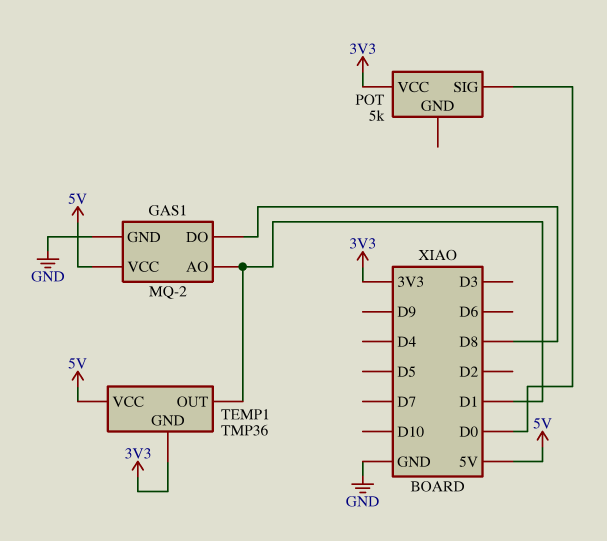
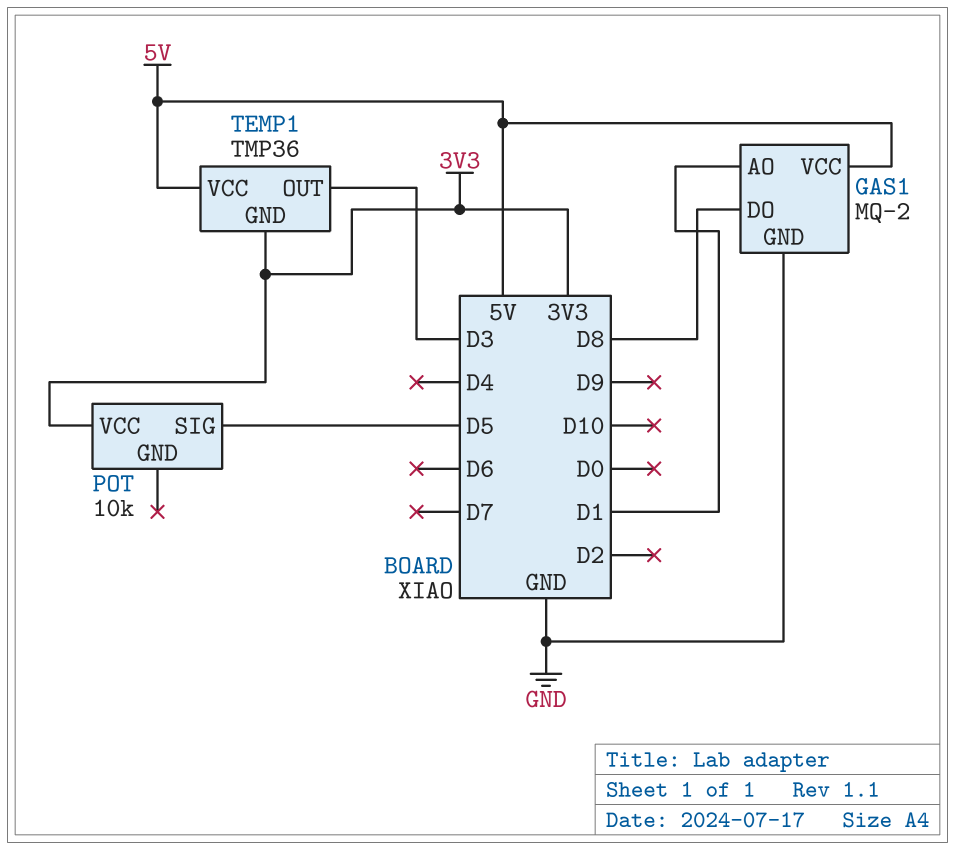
POT: 5k -> 10k
POT pin SIG: D0 -> D5
TEMP1 pin OUT: D1 -> D3

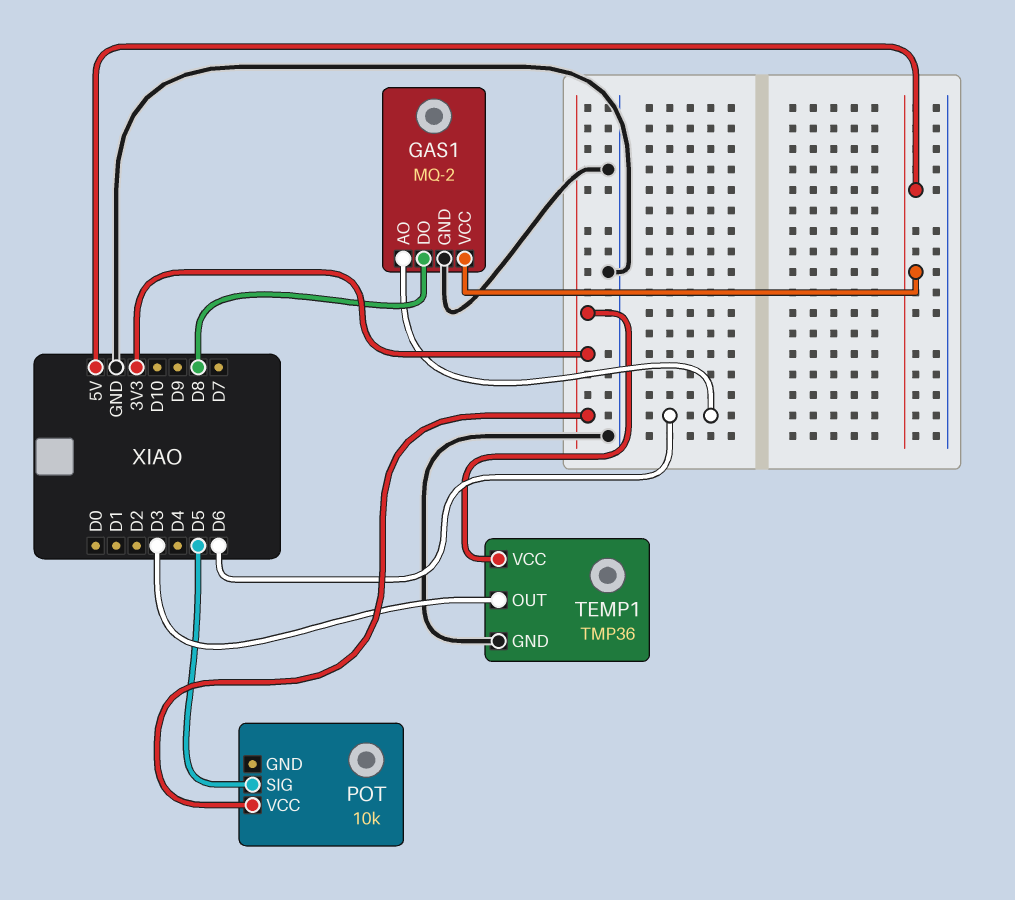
GAS1 pin AO: D1 -> D6
TEMP1 pin GND: 3V3 -> GND
TEMP1 pin VCC: 5V -> 3V3

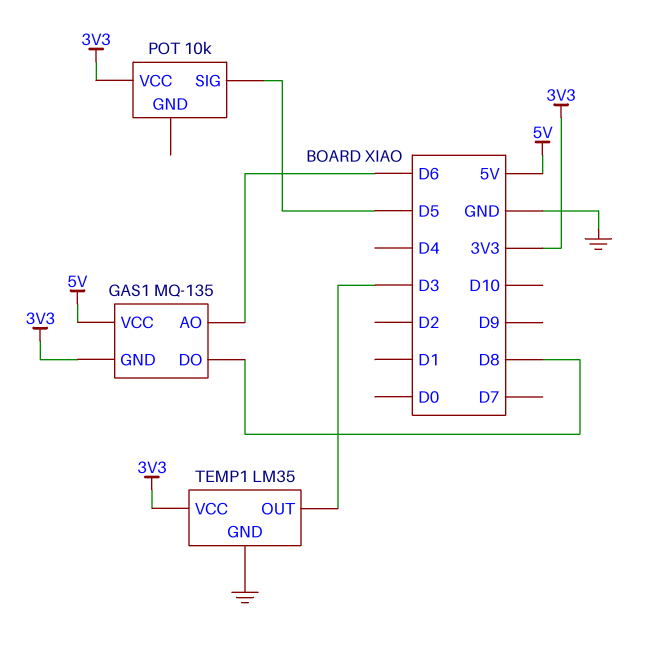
GAS1: MQ-2 -> MQ-135
GAS1 pin GND: GND -> 3V3
TEMP1: TMP36 -> LM35

